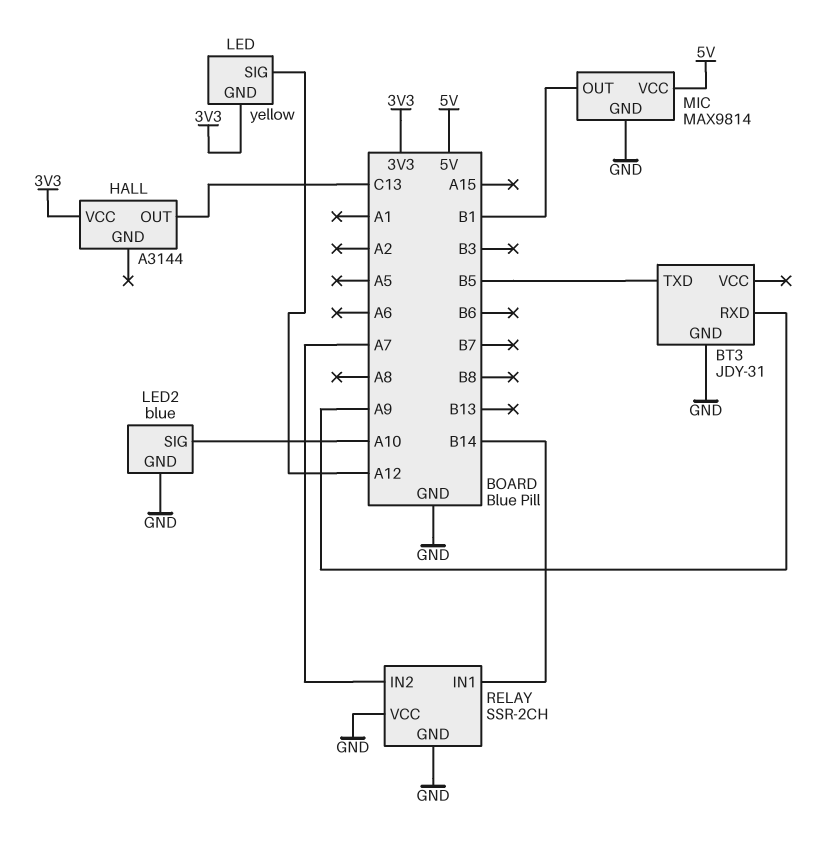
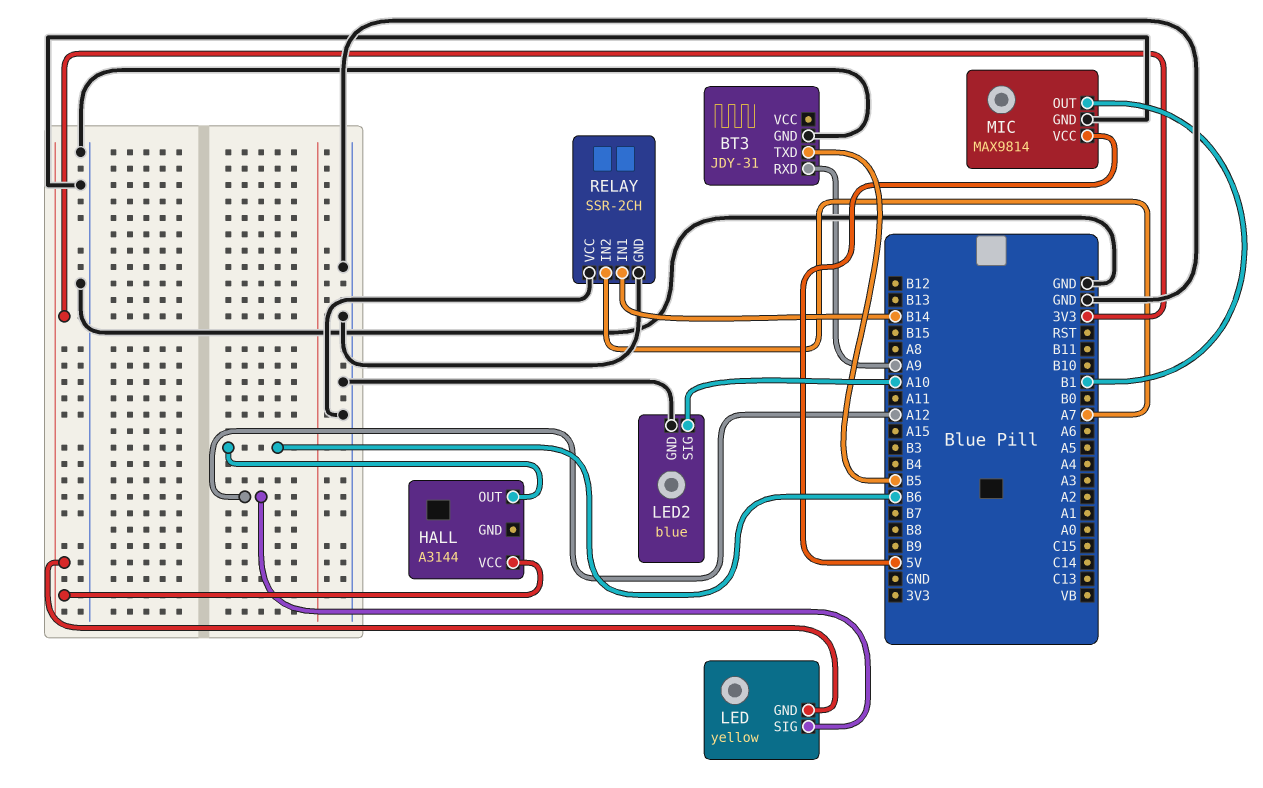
HALL pin OUT: C13 -> B6

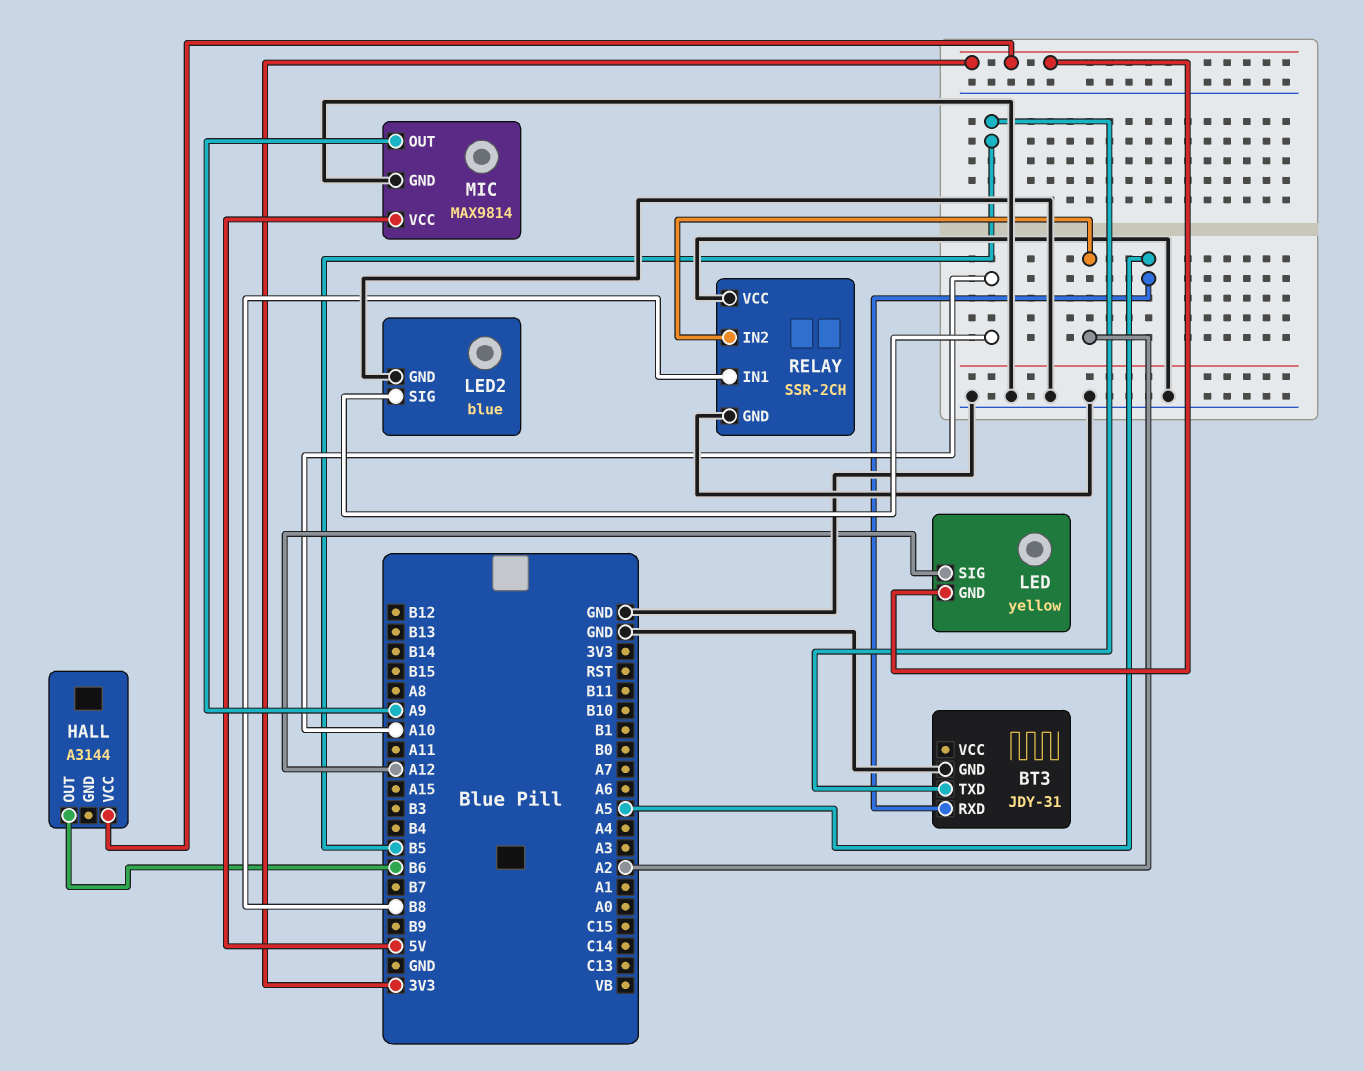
BT3 pin RXD: A9 -> A5
MIC pin OUT: B1 -> A9
RELAY pin IN1: B14 -> B8
RELAY pin IN2: A7 -> A2

